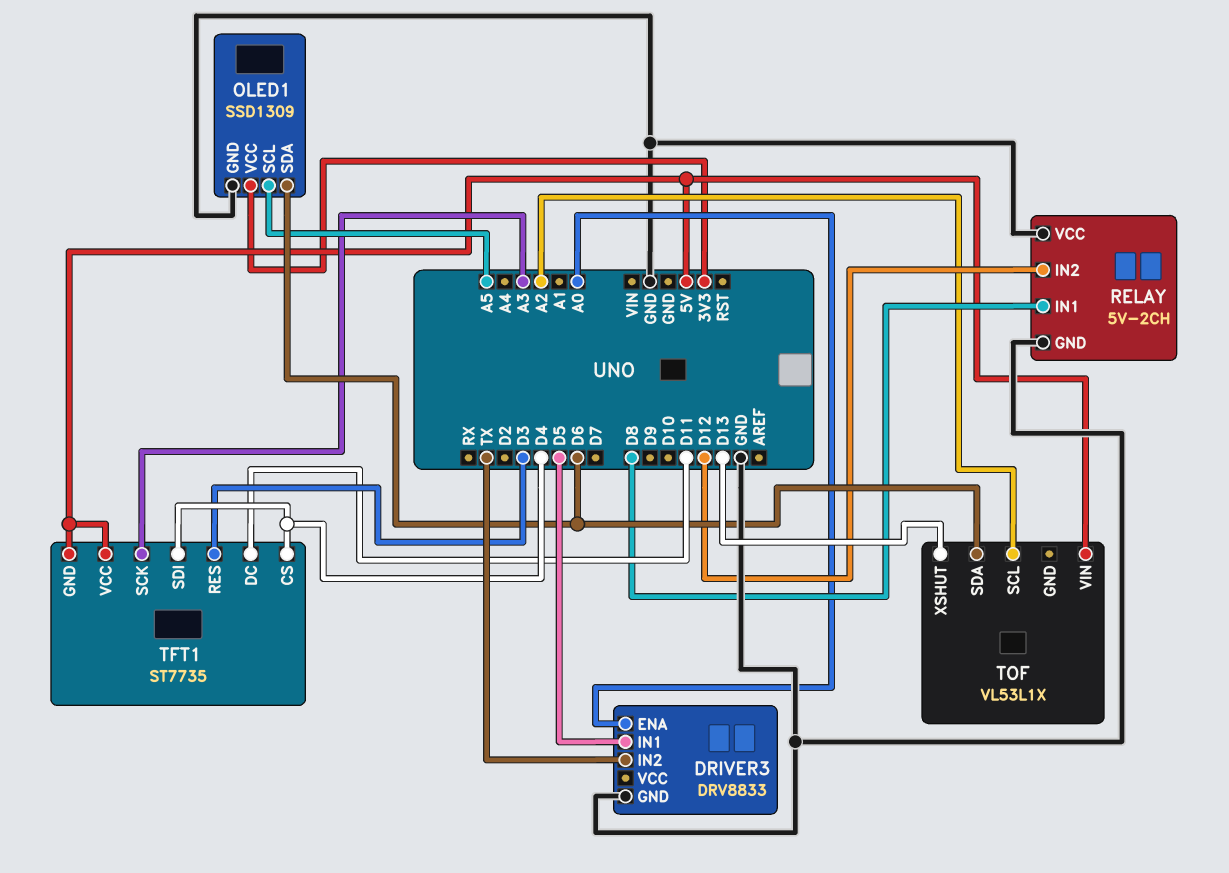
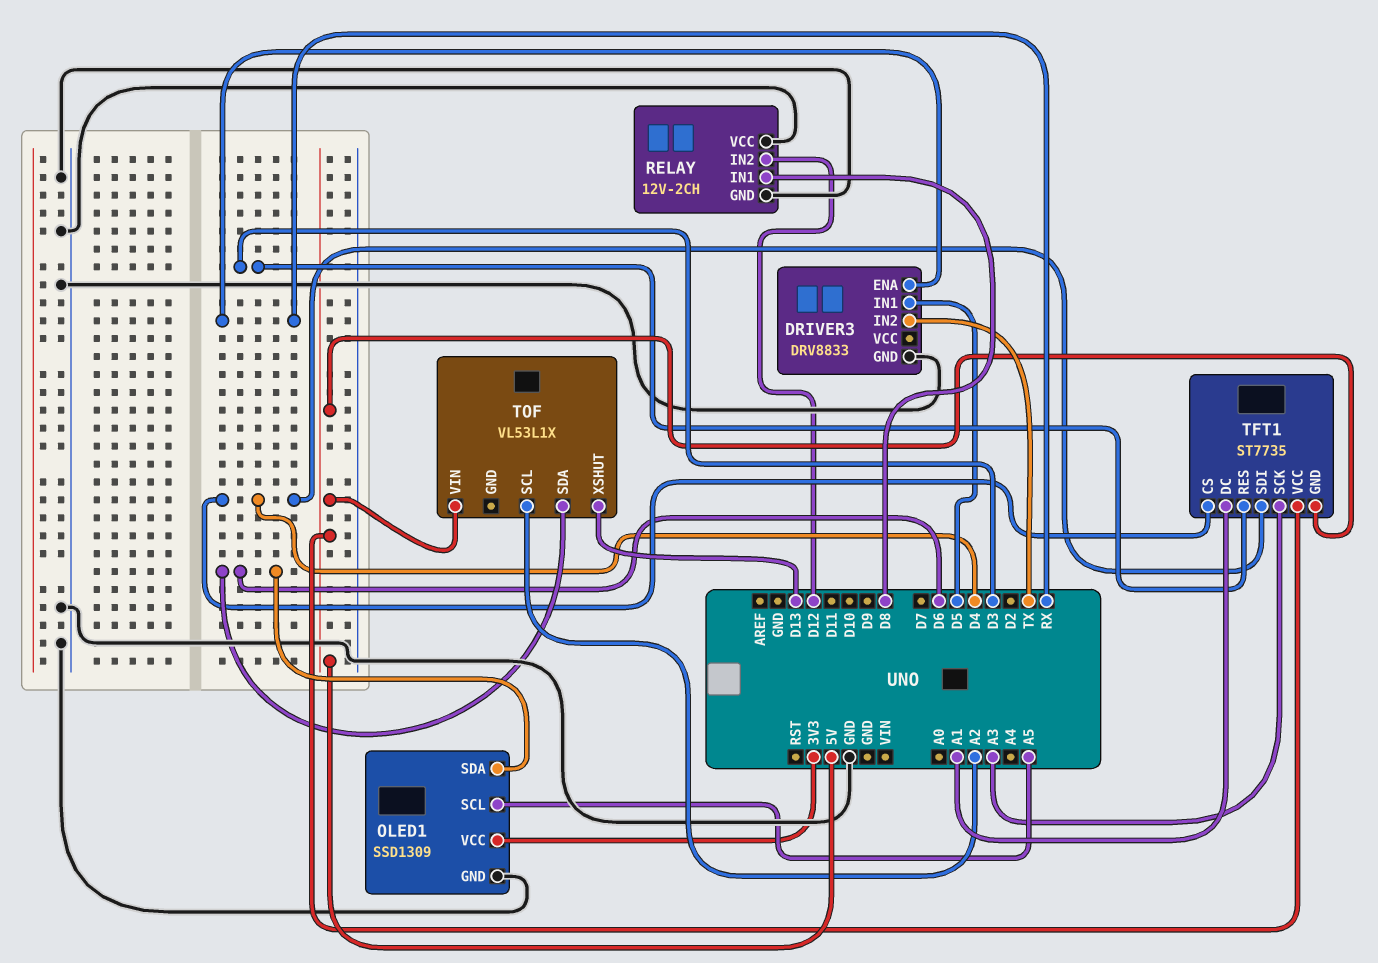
DRIVER3 pin ENA: A0 -> RX
RELAY: 5V-2CH -> 12V-2CH
TFT1 pin DC: D11 -> A1

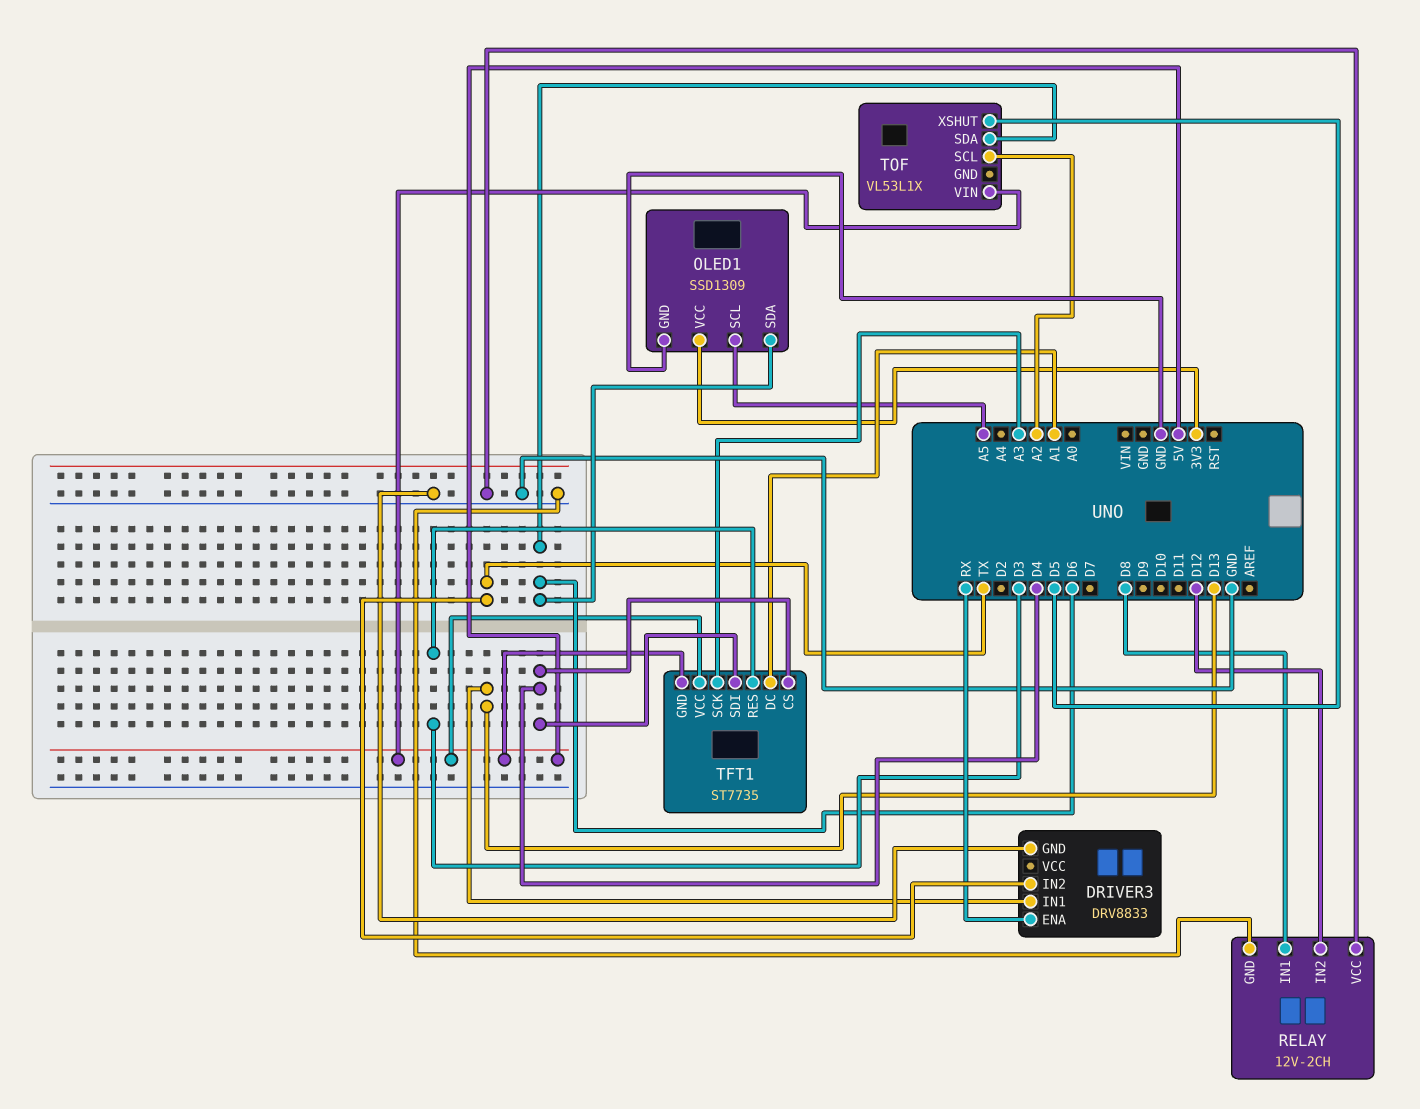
DRIVER3 pin IN1: D5 -> D13
TOF pin XSHUT: D13 -> D5

